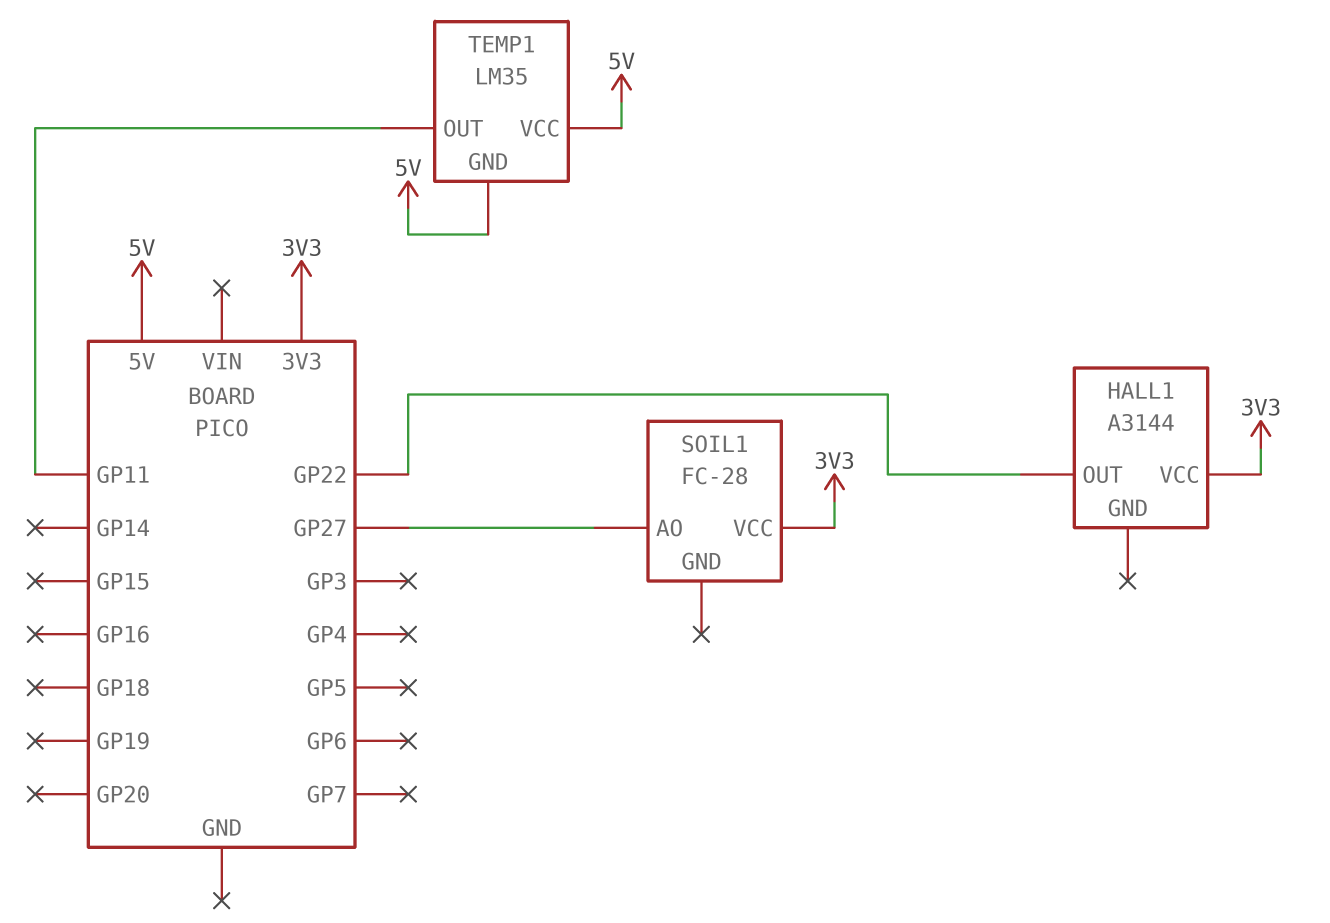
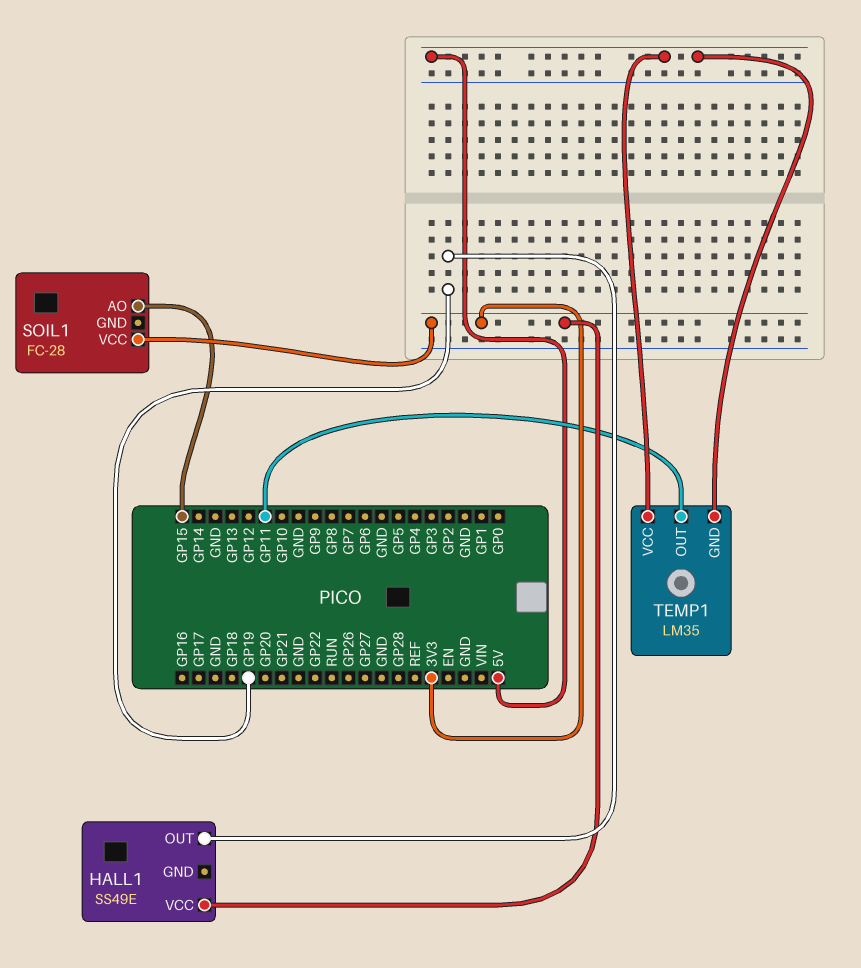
HALL1: A3144 -> SS49E
HALL1 pin OUT: GP22 -> GP19
SOIL1 pin AO: GP27 -> GP15

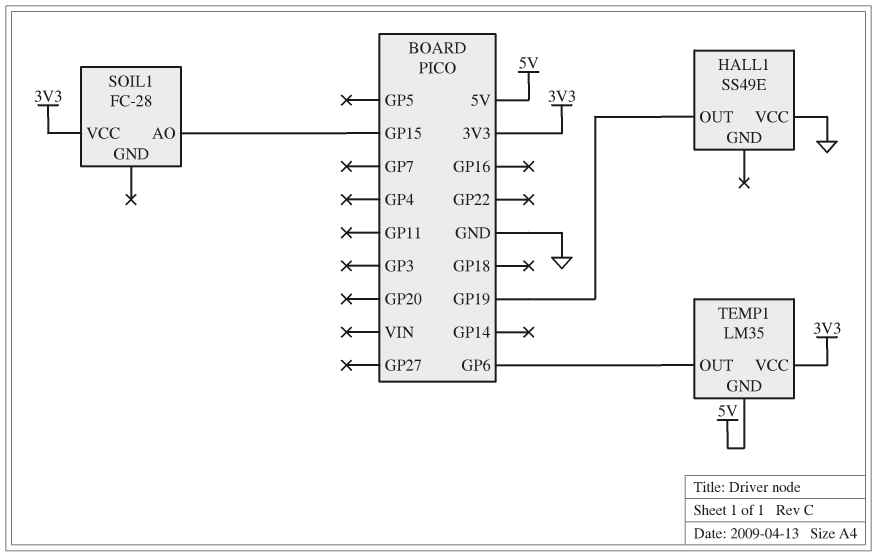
HALL1 pin VCC: 3V3 -> GND
TEMP1 pin OUT: GP11 -> GP6
TEMP1 pin VCC: 5V -> 3V3

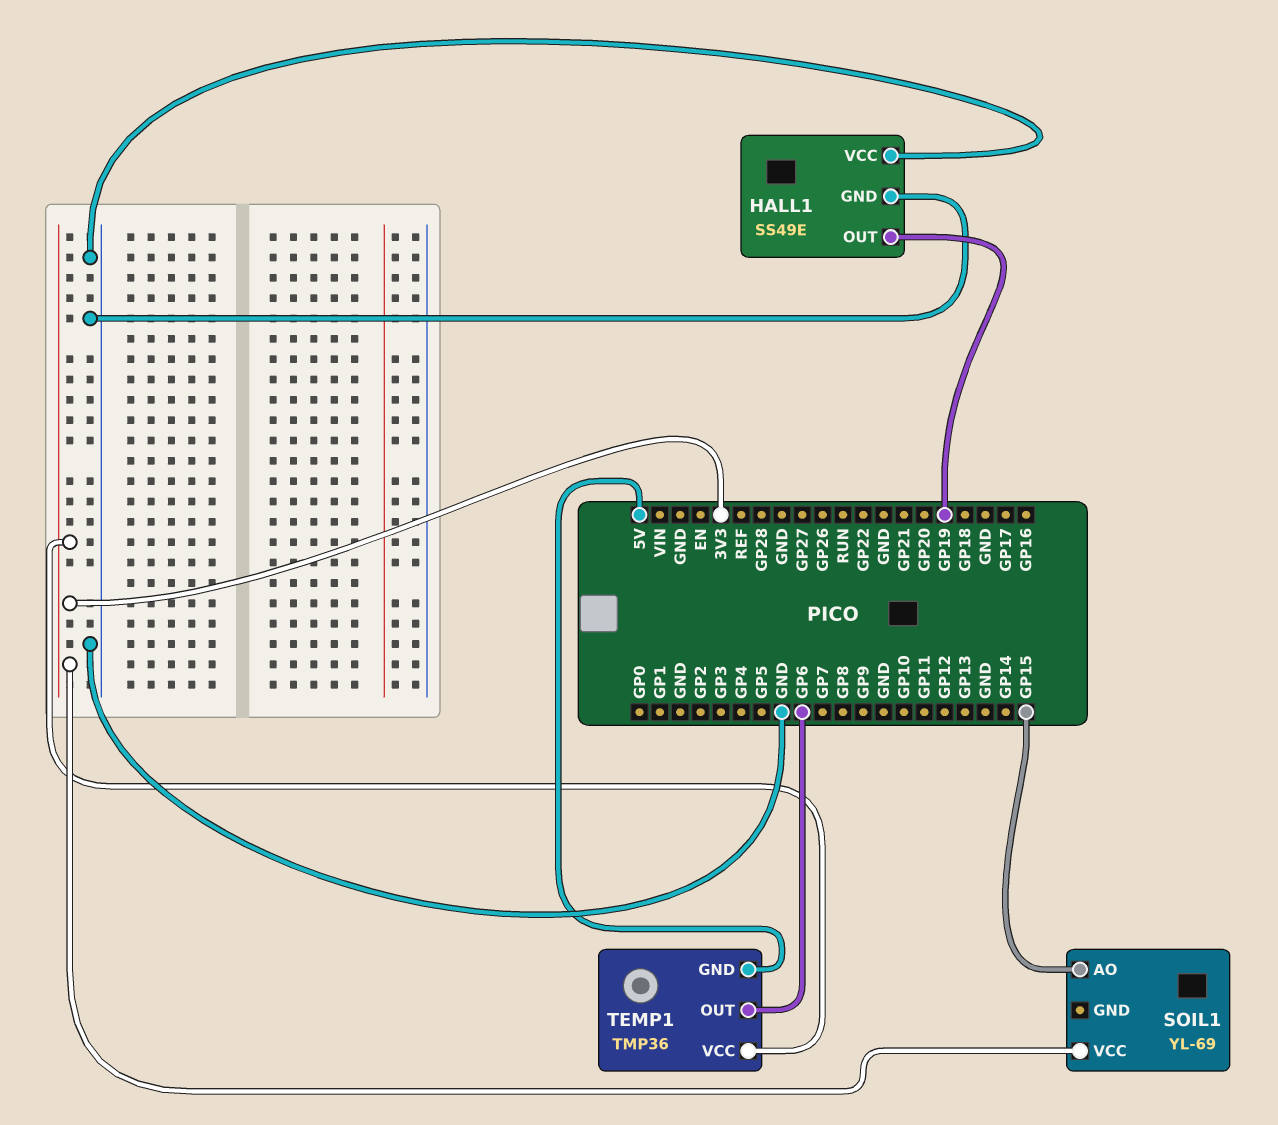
HALL1 pin GND: none -> GND
SOIL1: FC-28 -> YL-69
TEMP1: LM35 -> TMP36

